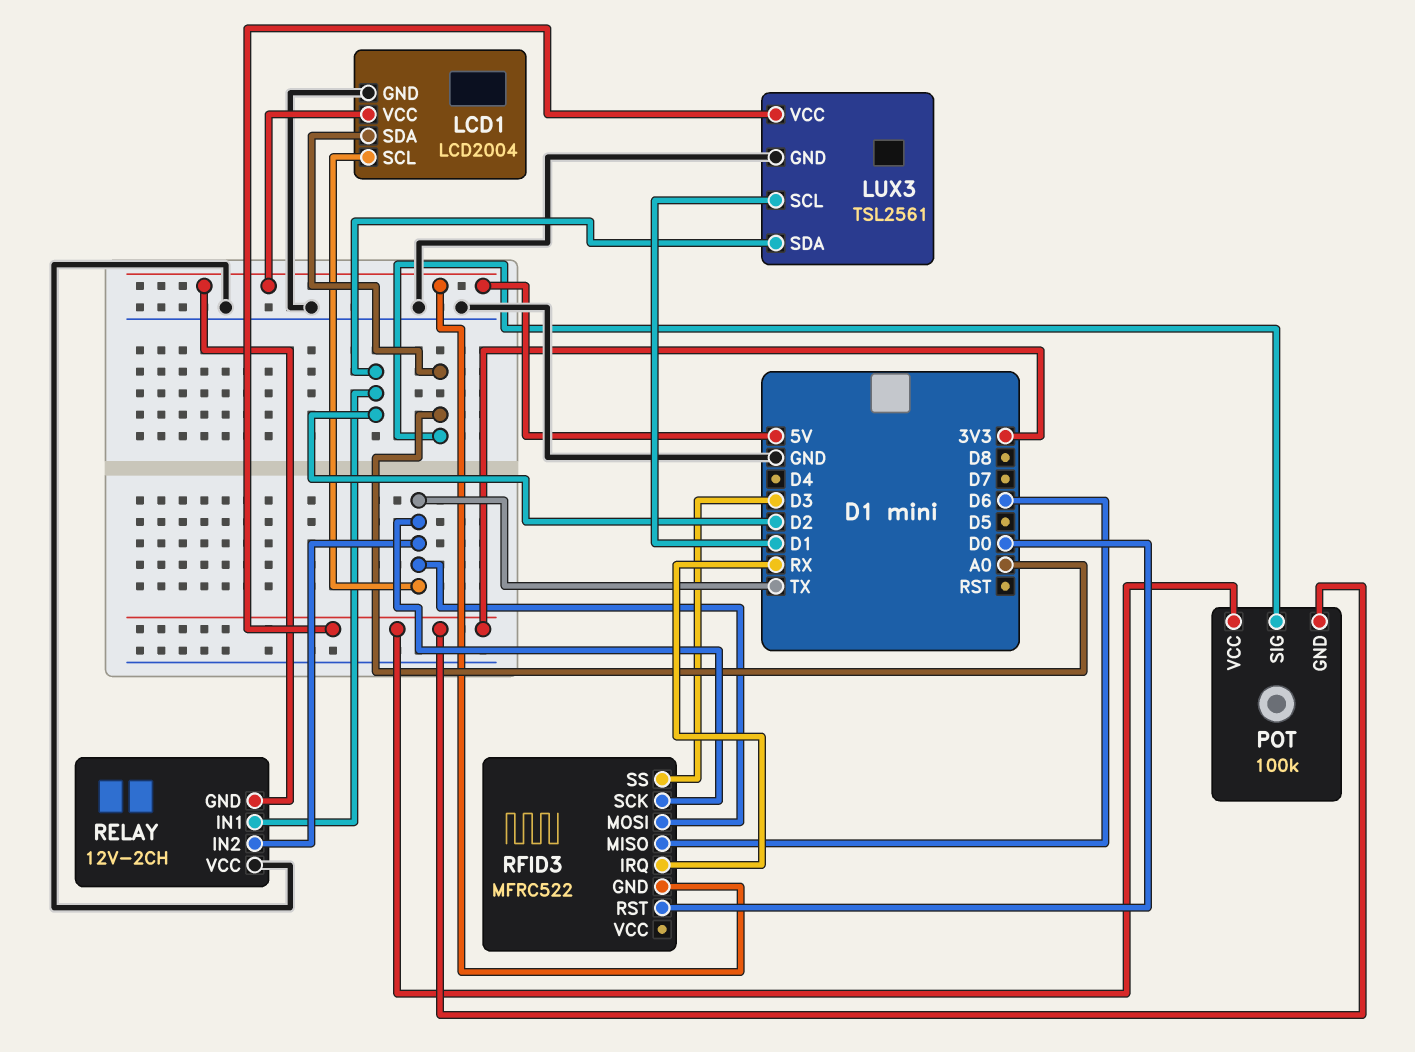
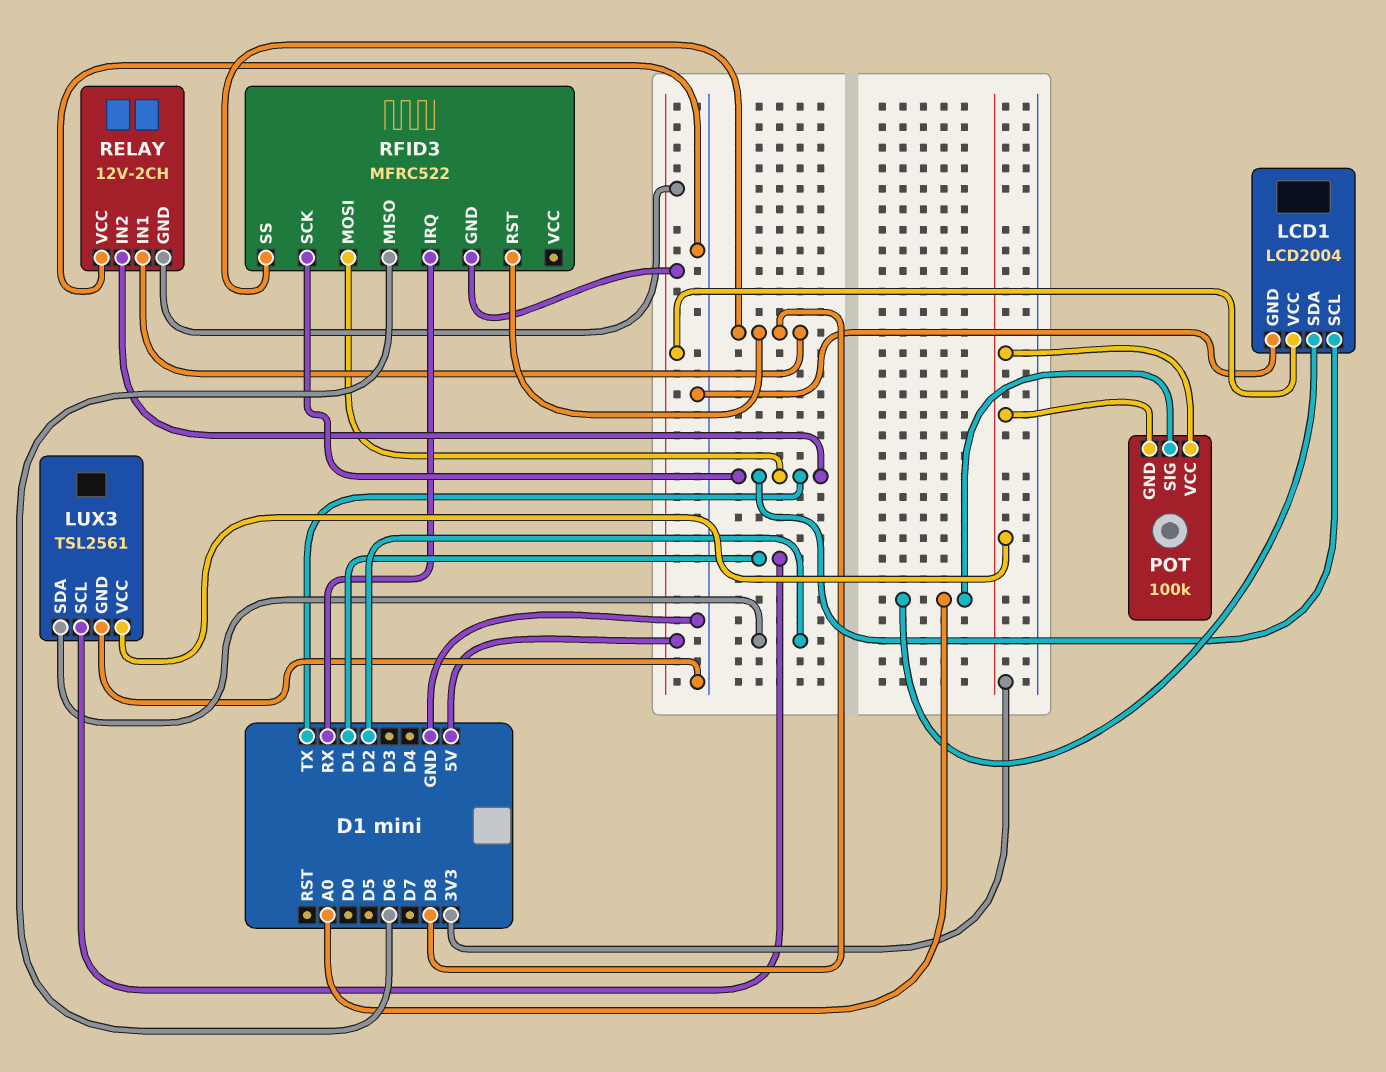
RELAY pin IN1: D2 -> D8
RFID3 pin RST: D0 -> D8
RFID3 pin SS: D3 -> D8

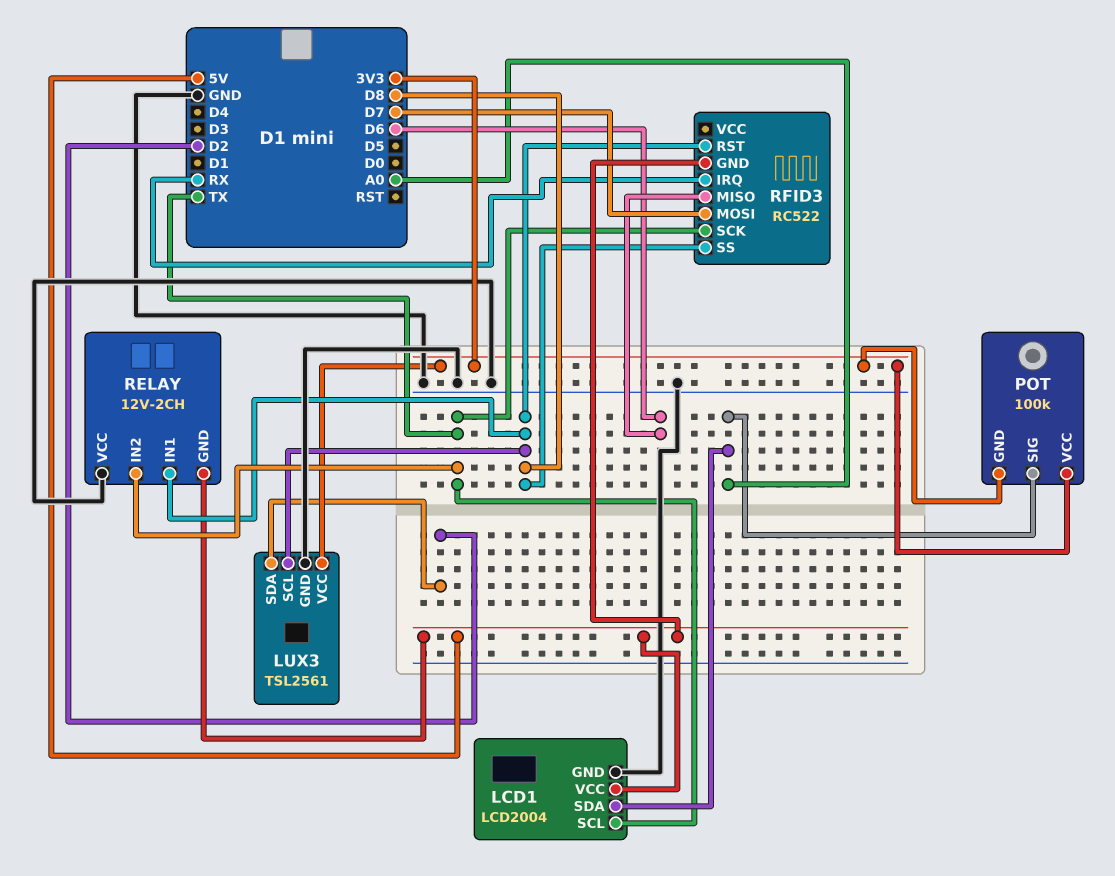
LUX3 pin SCL: D1 -> D8
RFID3: MFRC522 -> RC522
RFID3 pin MOSI: TX -> D7

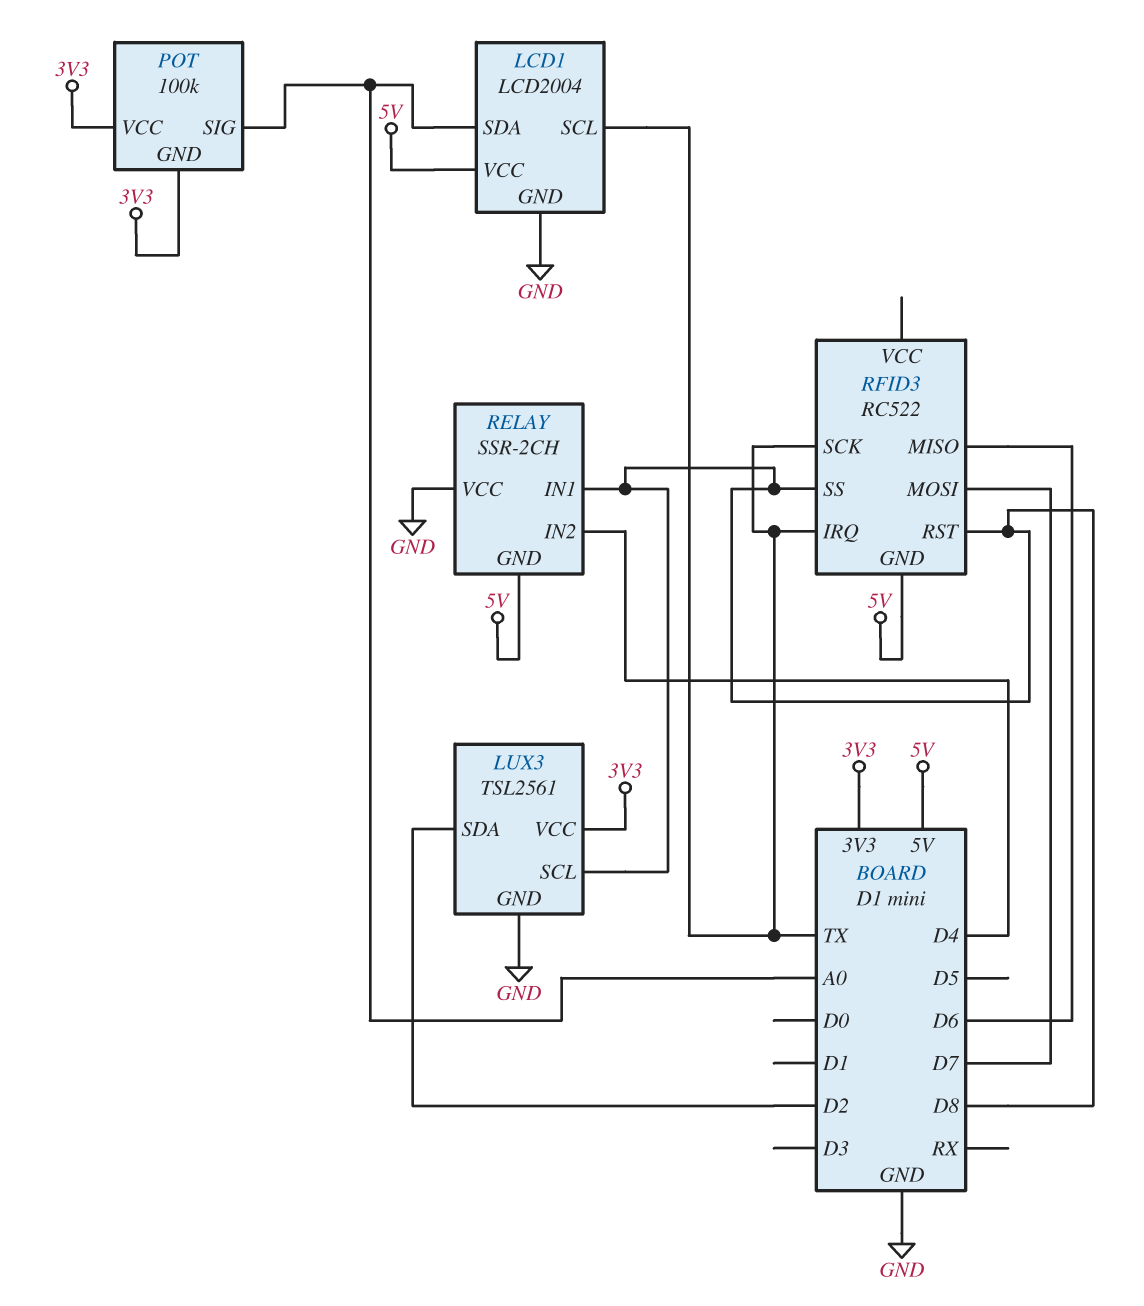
RELAY: 12V-2CH -> SSR-2CH
RELAY pin IN2: TX -> D4
RFID3 pin IRQ: RX -> TX

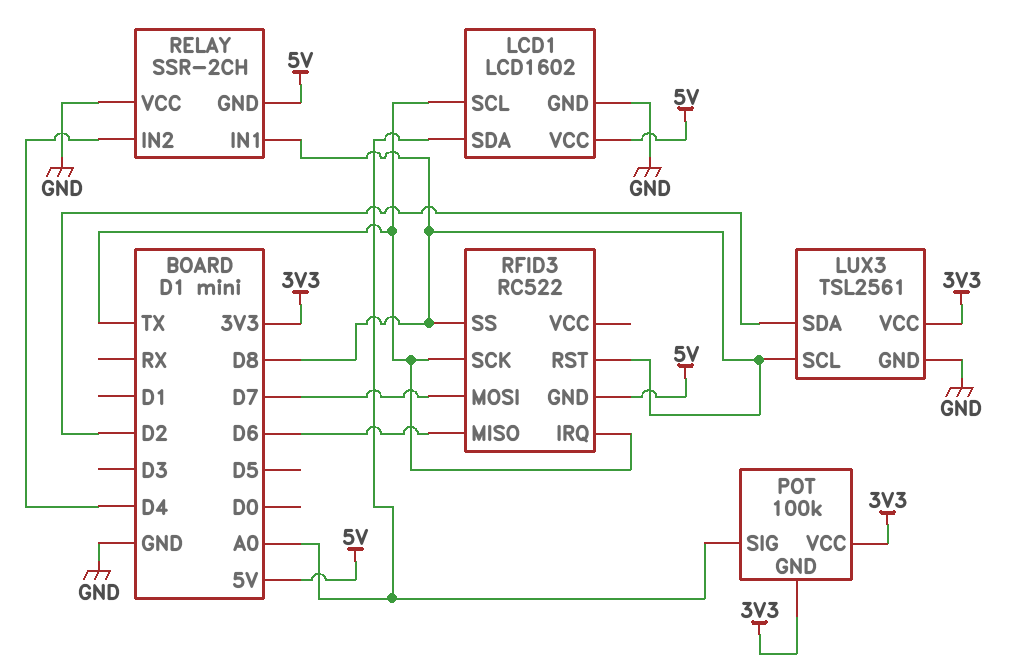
LCD1: LCD2004 -> LCD1602

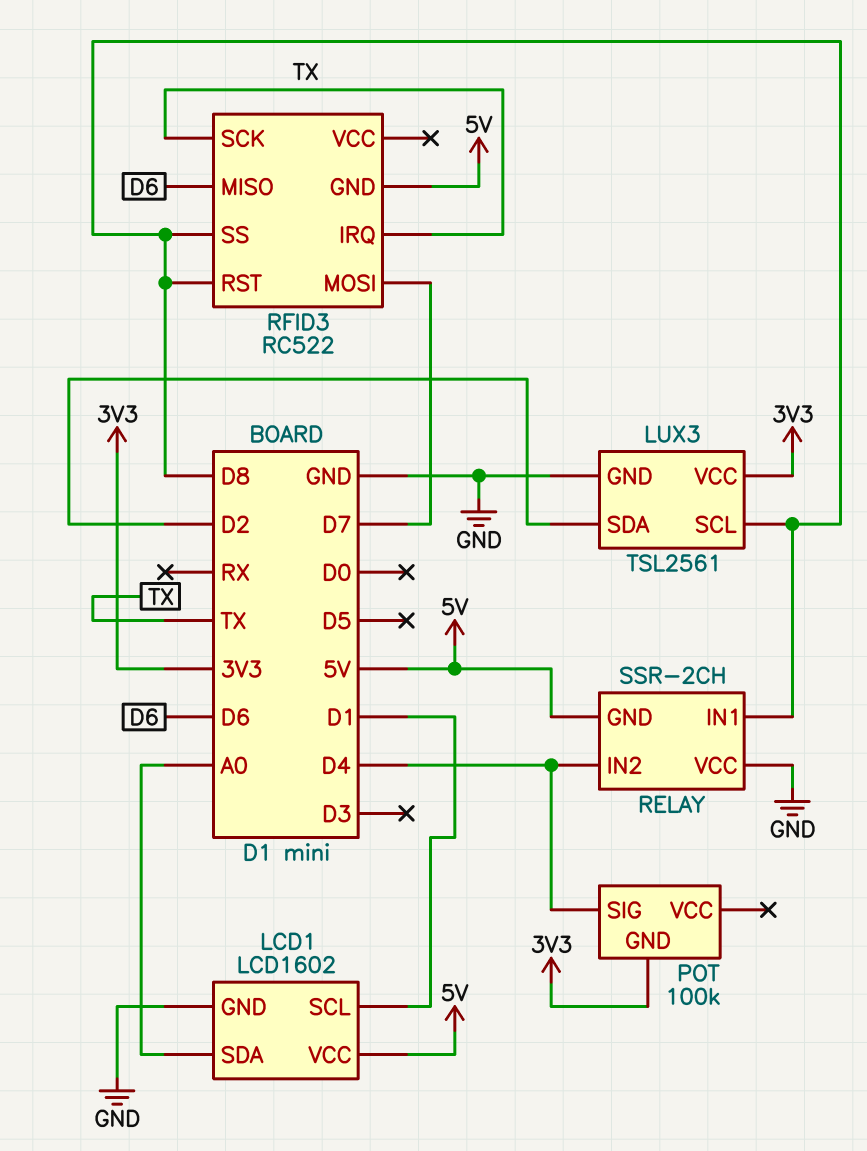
LCD1 pin SCL: TX -> D1
POT pin SIG: A0 -> D4
POT pin VCC: 3V3 -> none

